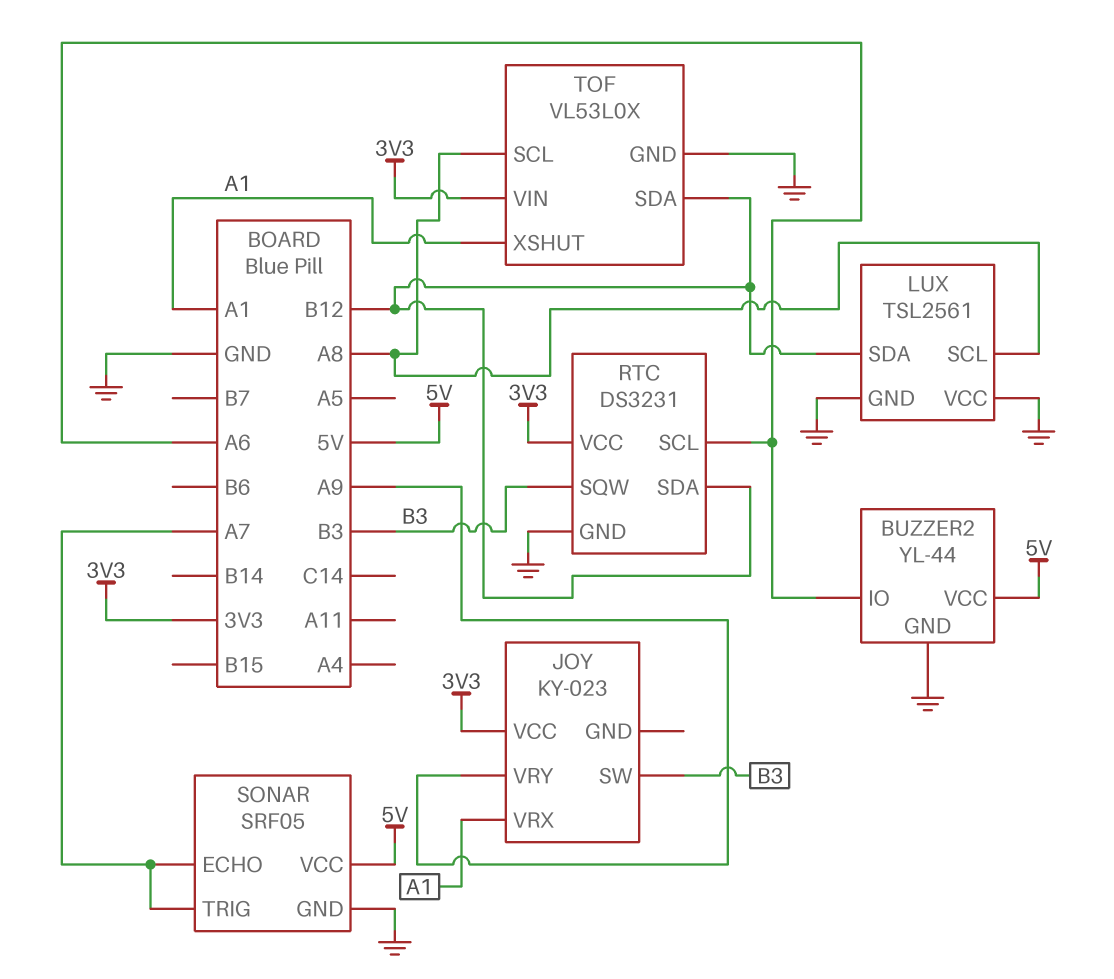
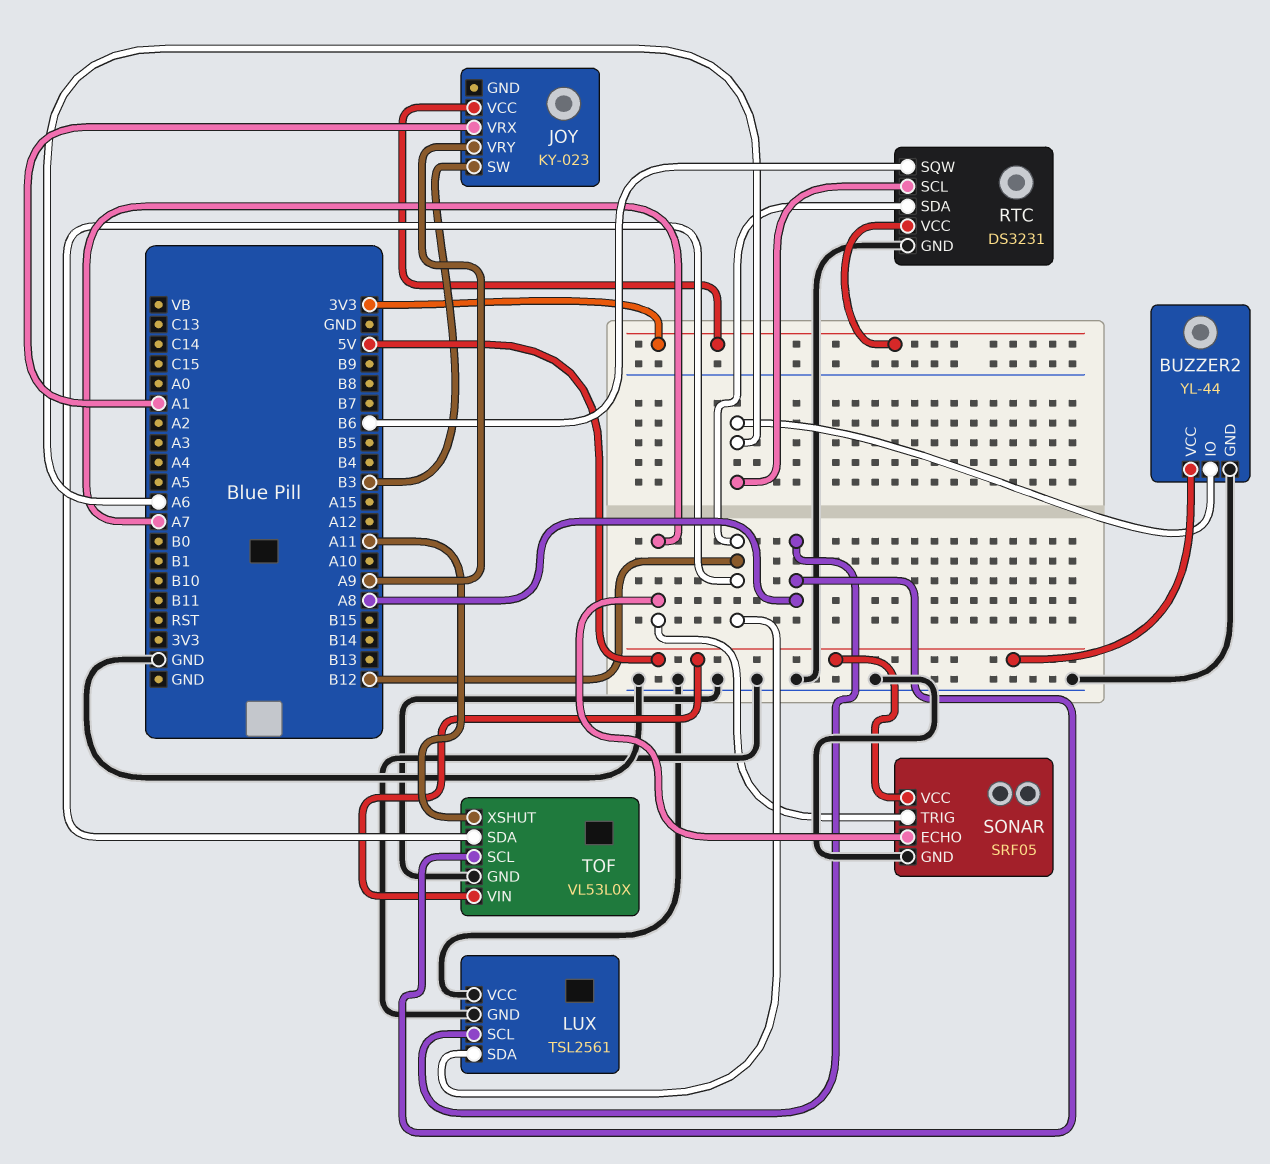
RTC pin SQW: B3 -> B6
TOF pin VIN: 3V3 -> 5V
TOF pin XSHUT: A1 -> A11

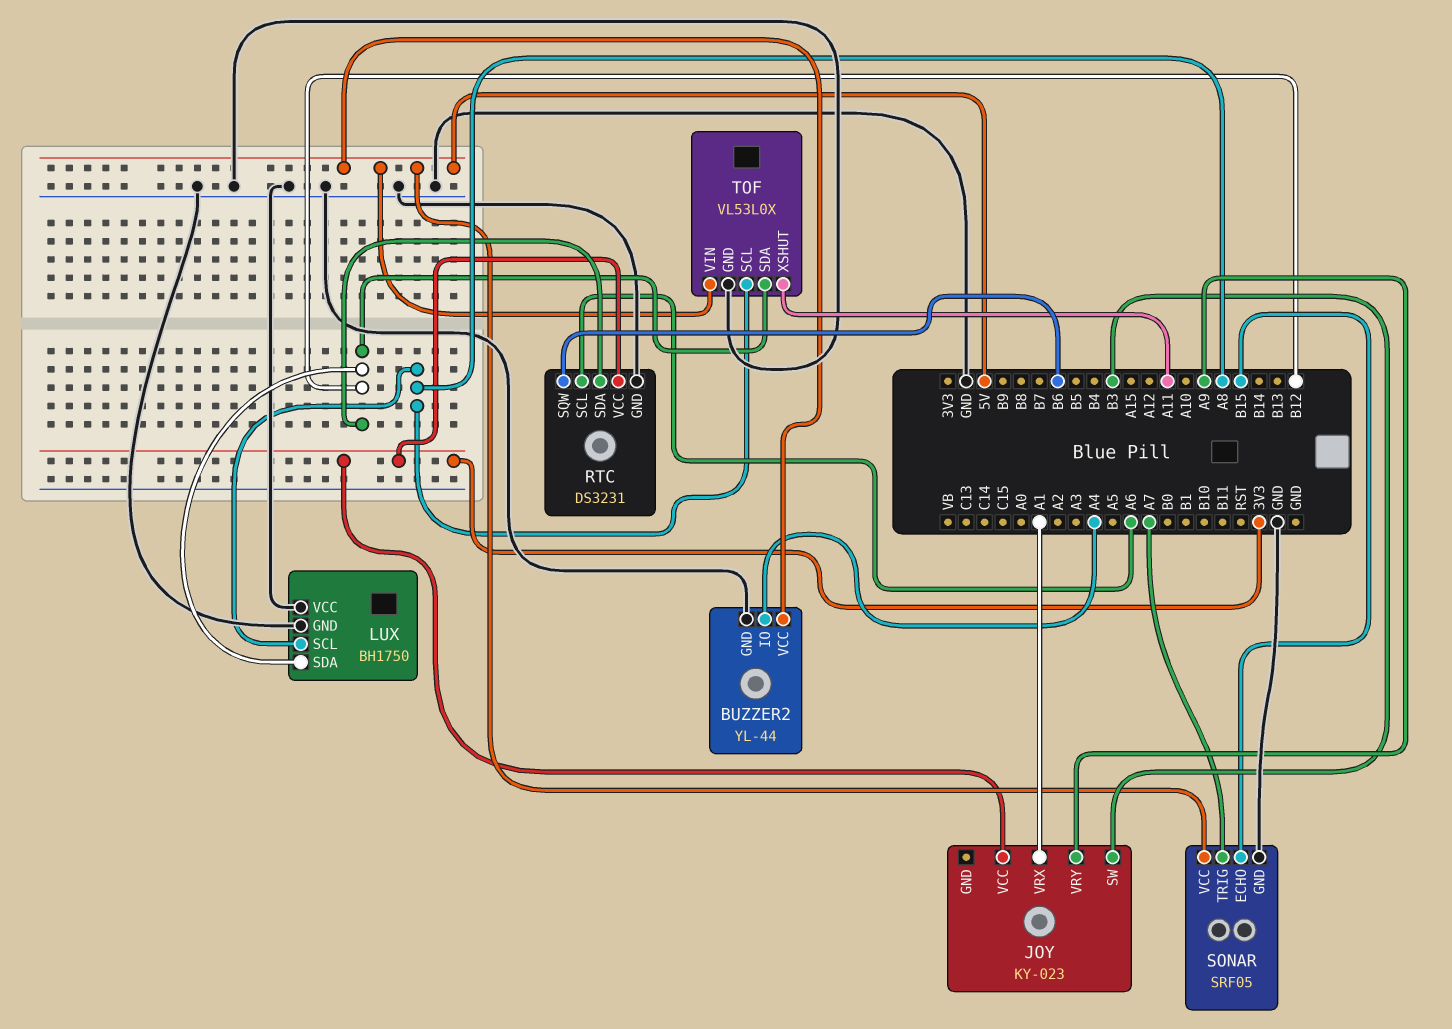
BUZZER2 pin IO: A6 -> A4
LUX: TSL2561 -> BH1750
SONAR pin ECHO: A7 -> B15

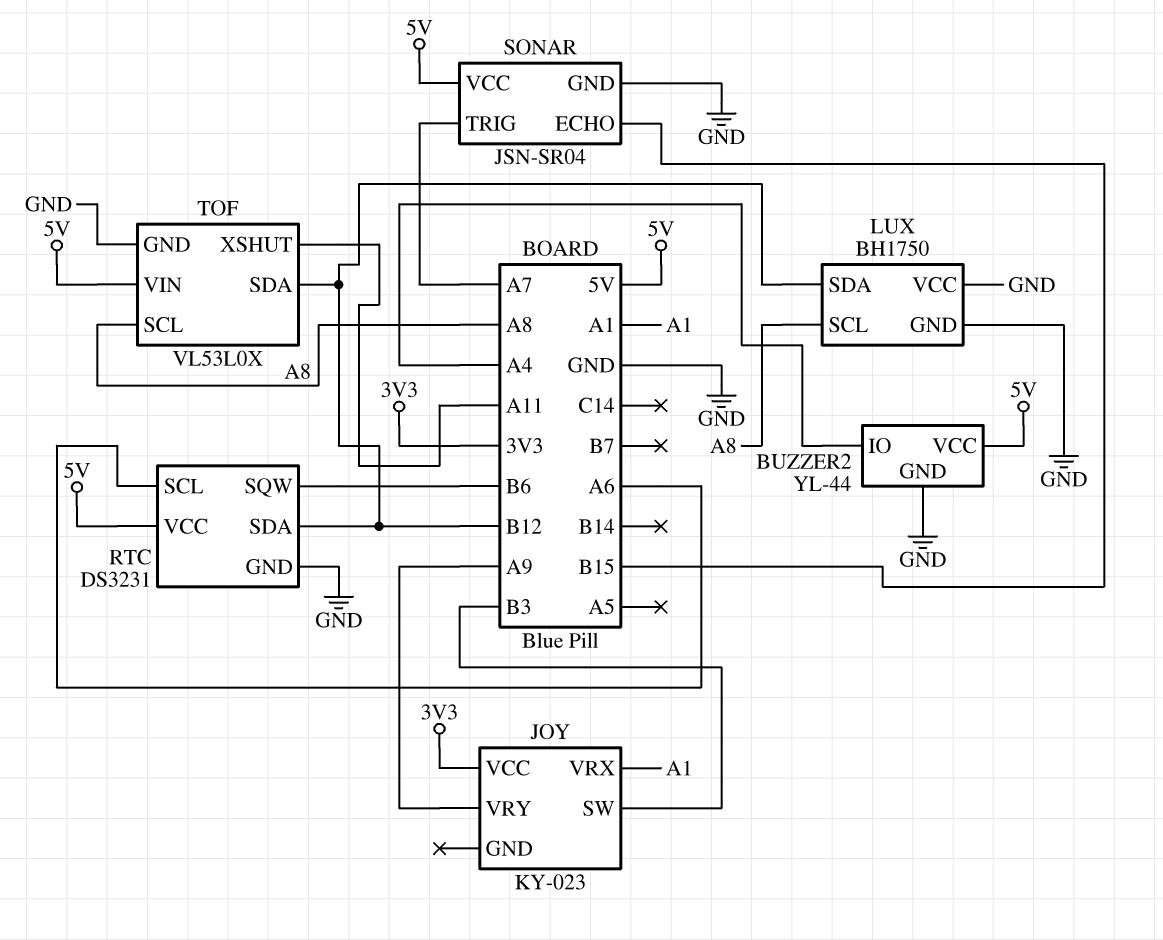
RTC pin VCC: 3V3 -> 5V
SONAR: SRF05 -> JSN-SR04

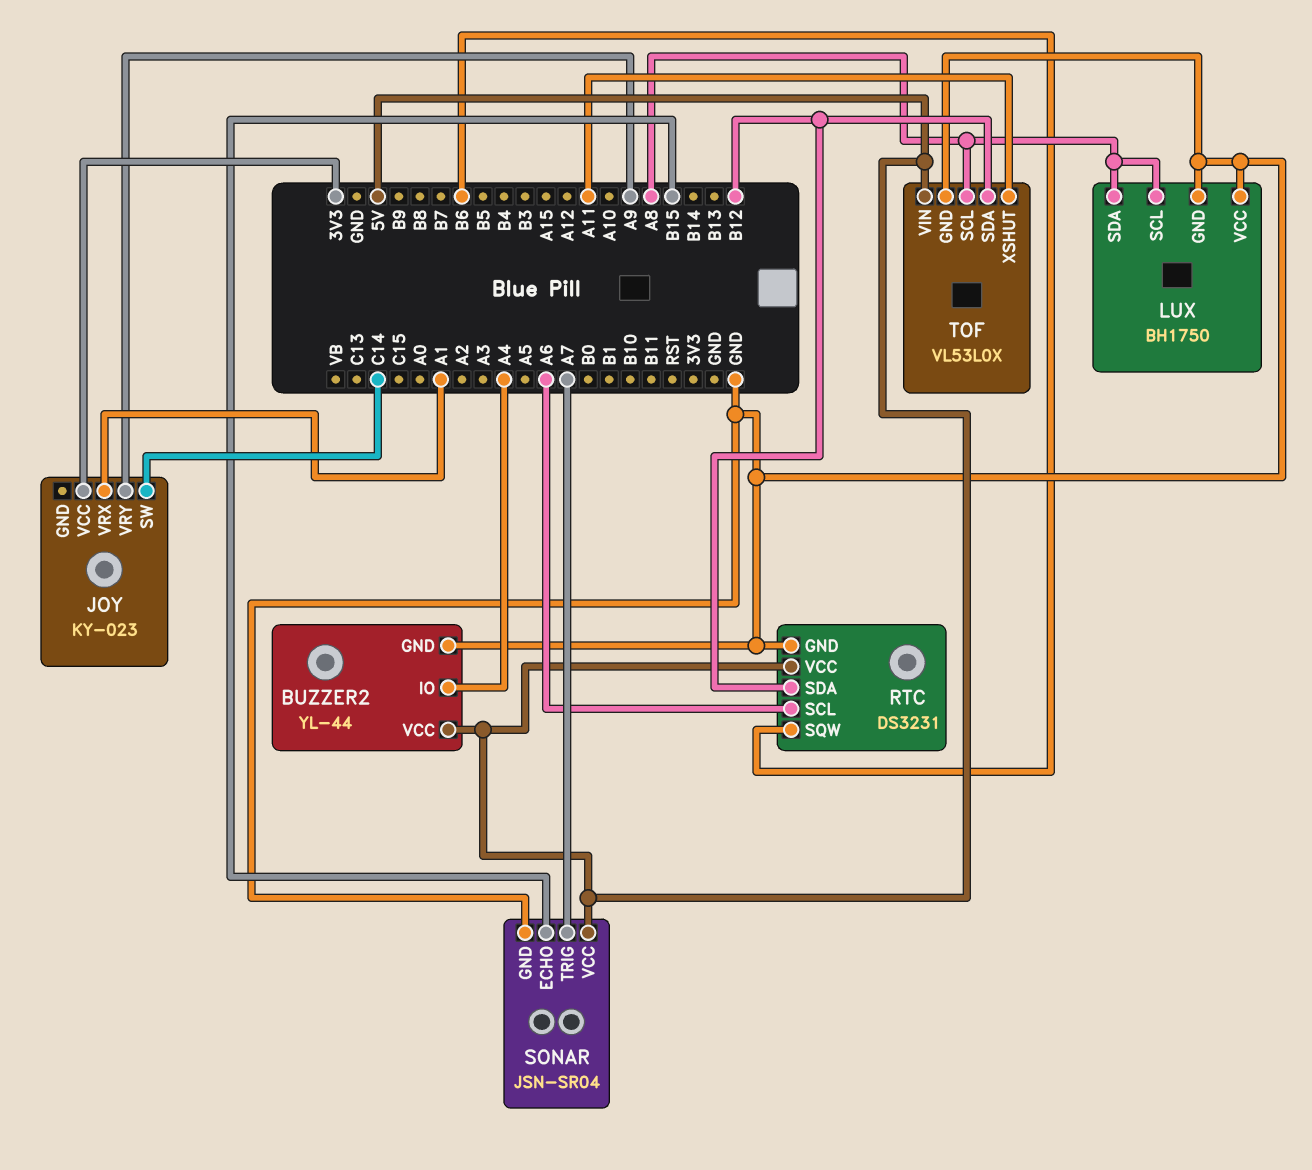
JOY pin SW: B3 -> C14
LUX pin SDA: B12 -> A8

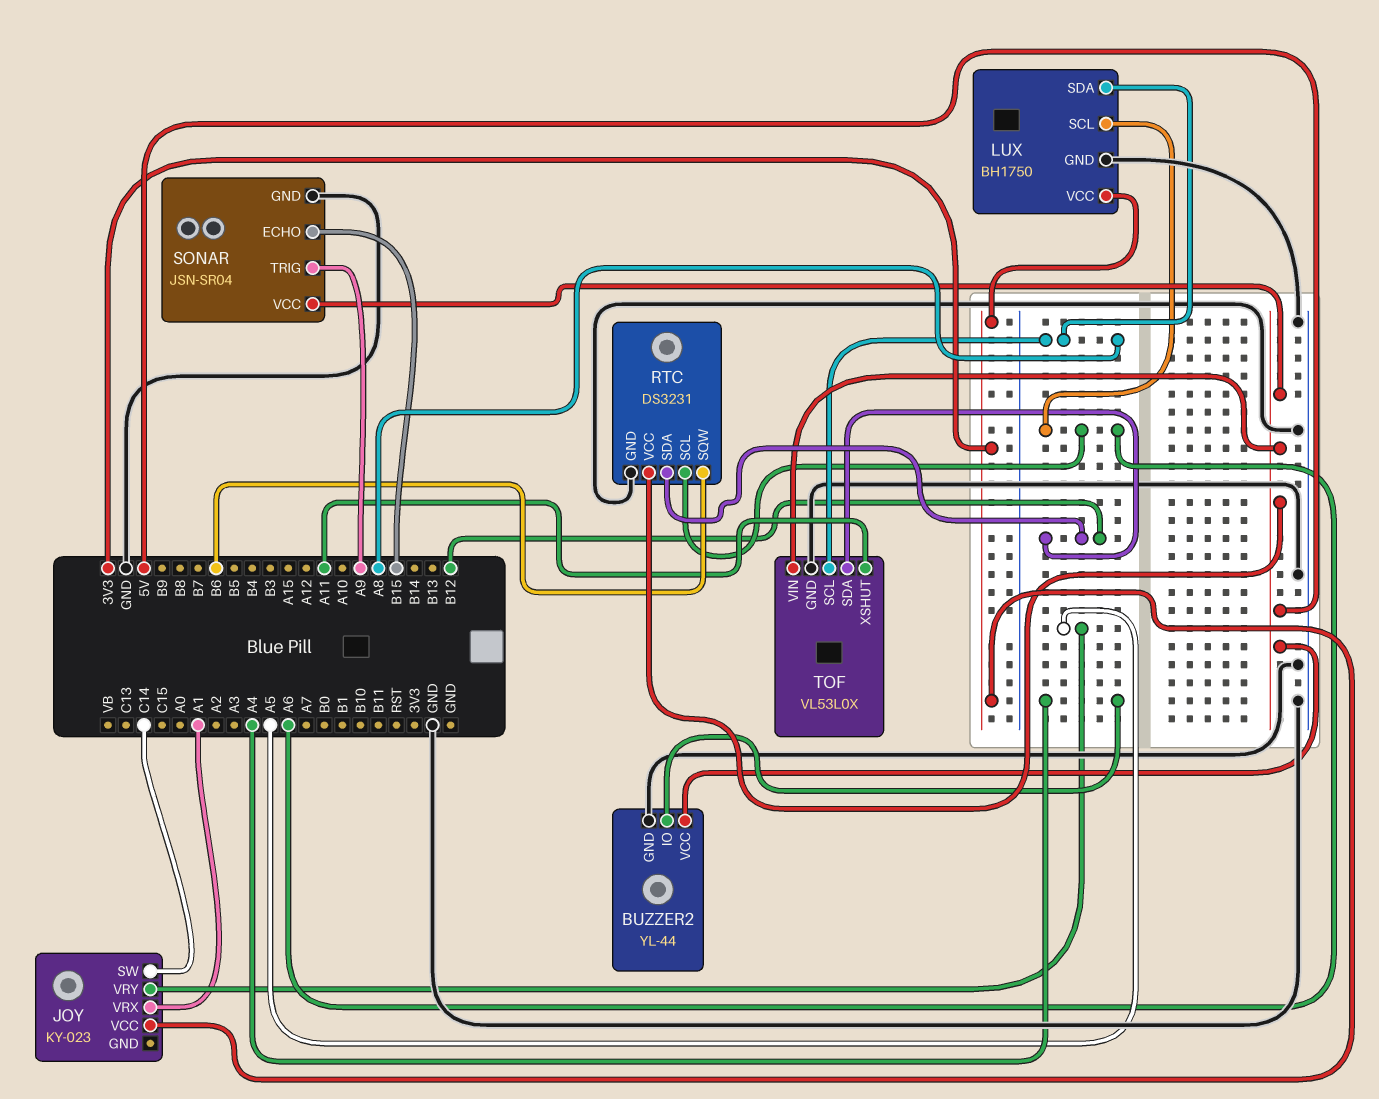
JOY pin VRY: A9 -> A5
LUX pin SCL: A8 -> A6
LUX pin VCC: GND -> 3V3
SONAR pin TRIG: A7 -> A9

